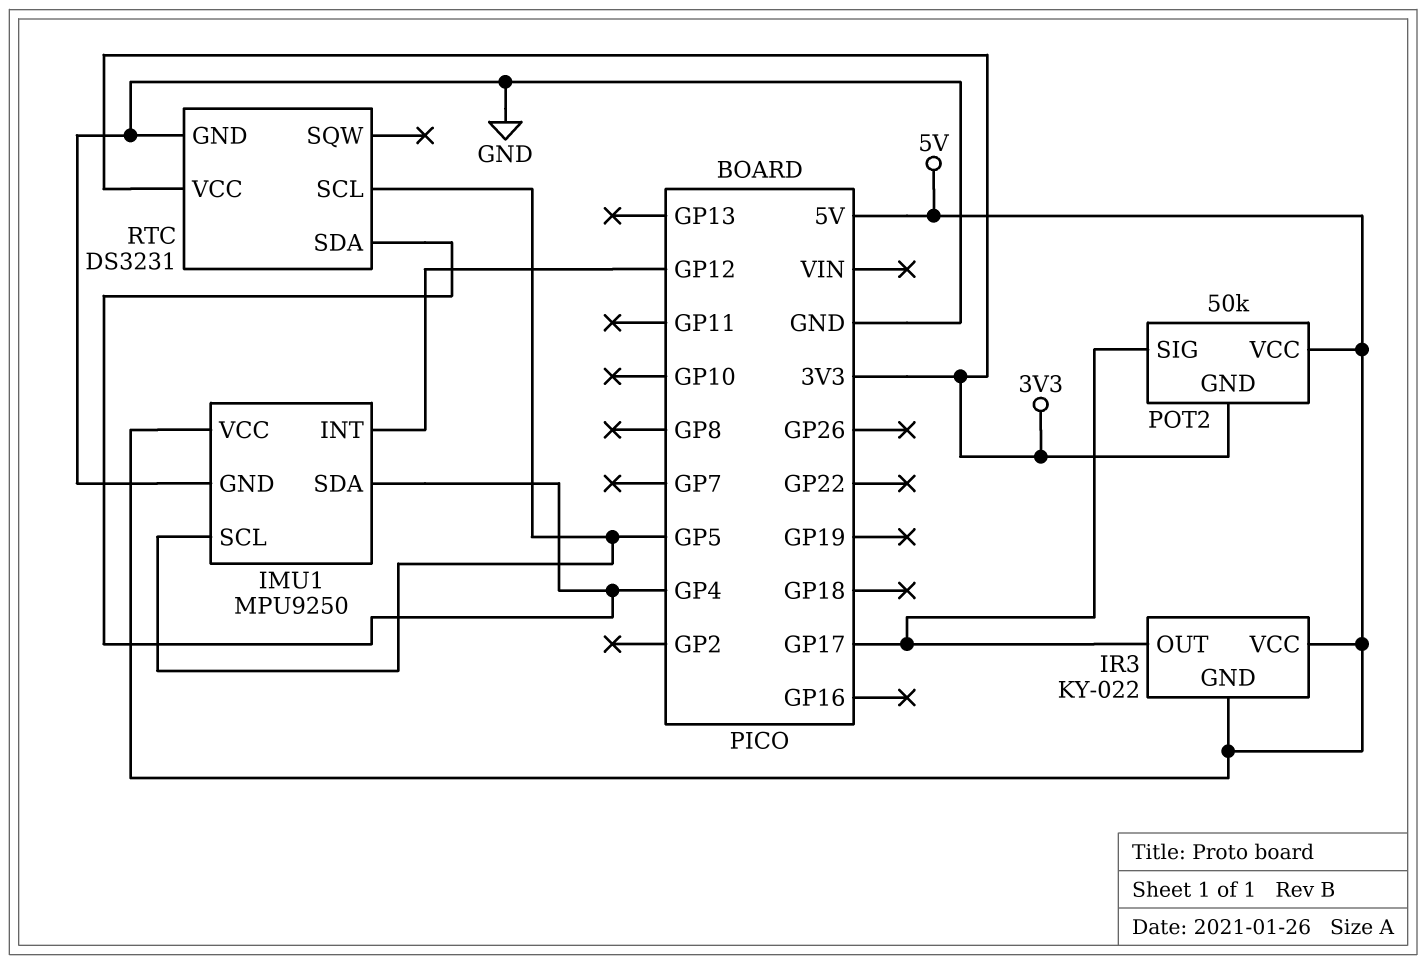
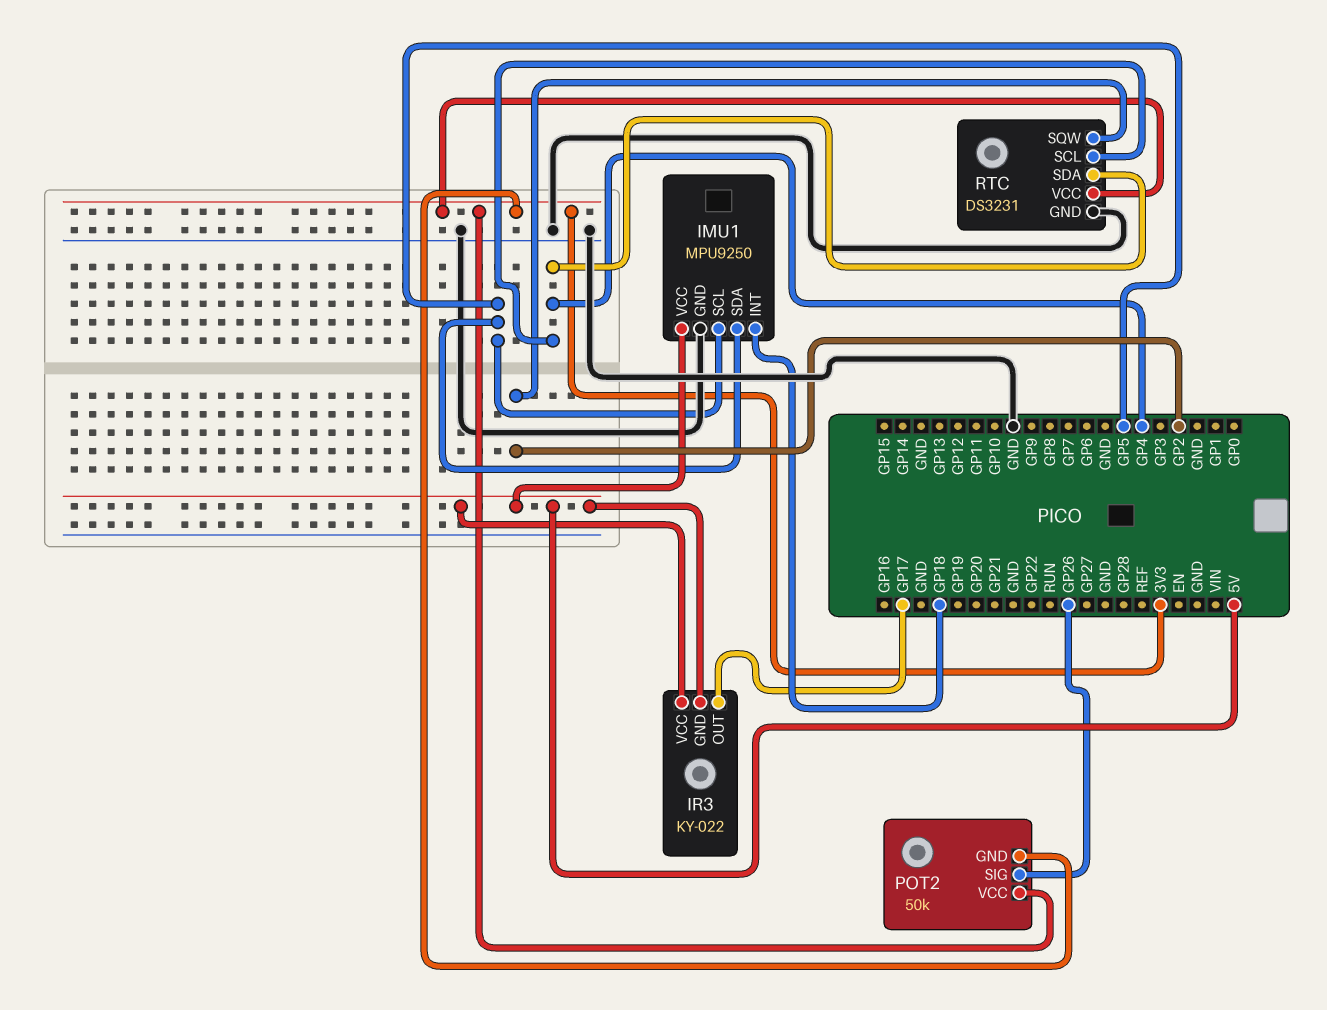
IMU1 pin INT: GP12 -> GP18
IMU1 pin SDA: GP4 -> GP5
POT2 pin SIG: GP17 -> GP26
POT2 pin VCC: 5V -> 3V3
RTC pin SCL: GP5 -> GP4
RTC pin SQW: none -> GP2

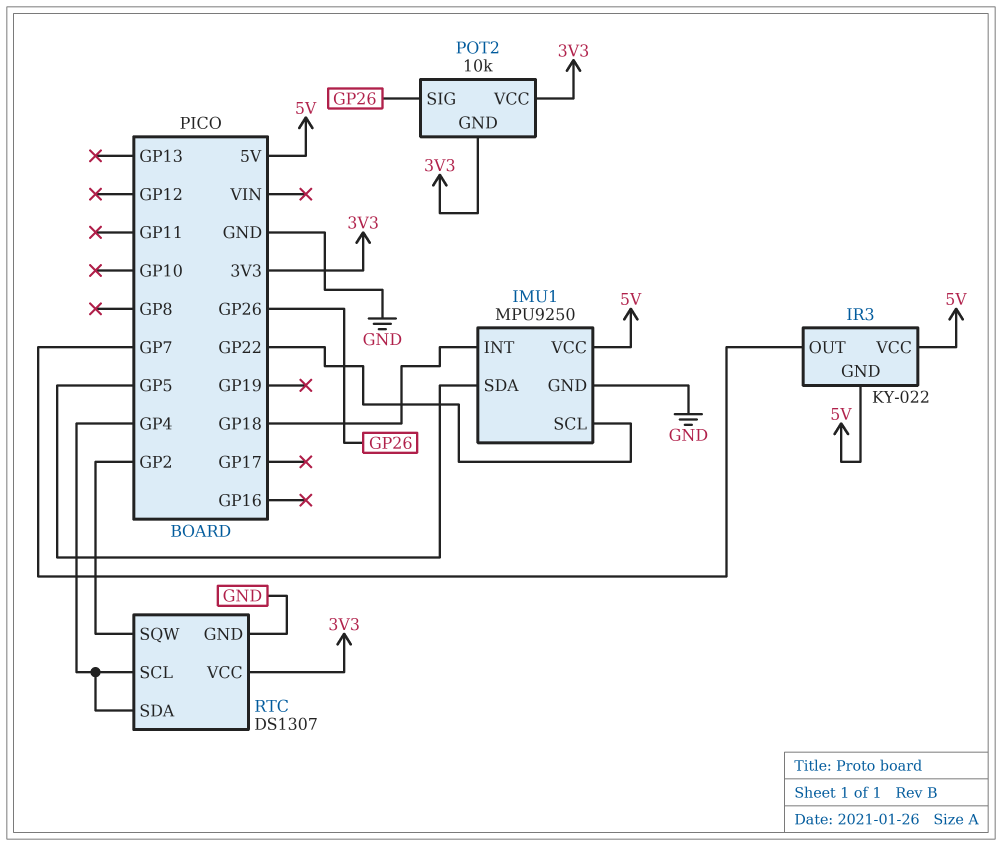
IMU1 pin SCL: GP5 -> GP22
IR3 pin OUT: GP17 -> GP7
POT2: 50k -> 10k
RTC: DS3231 -> DS1307

